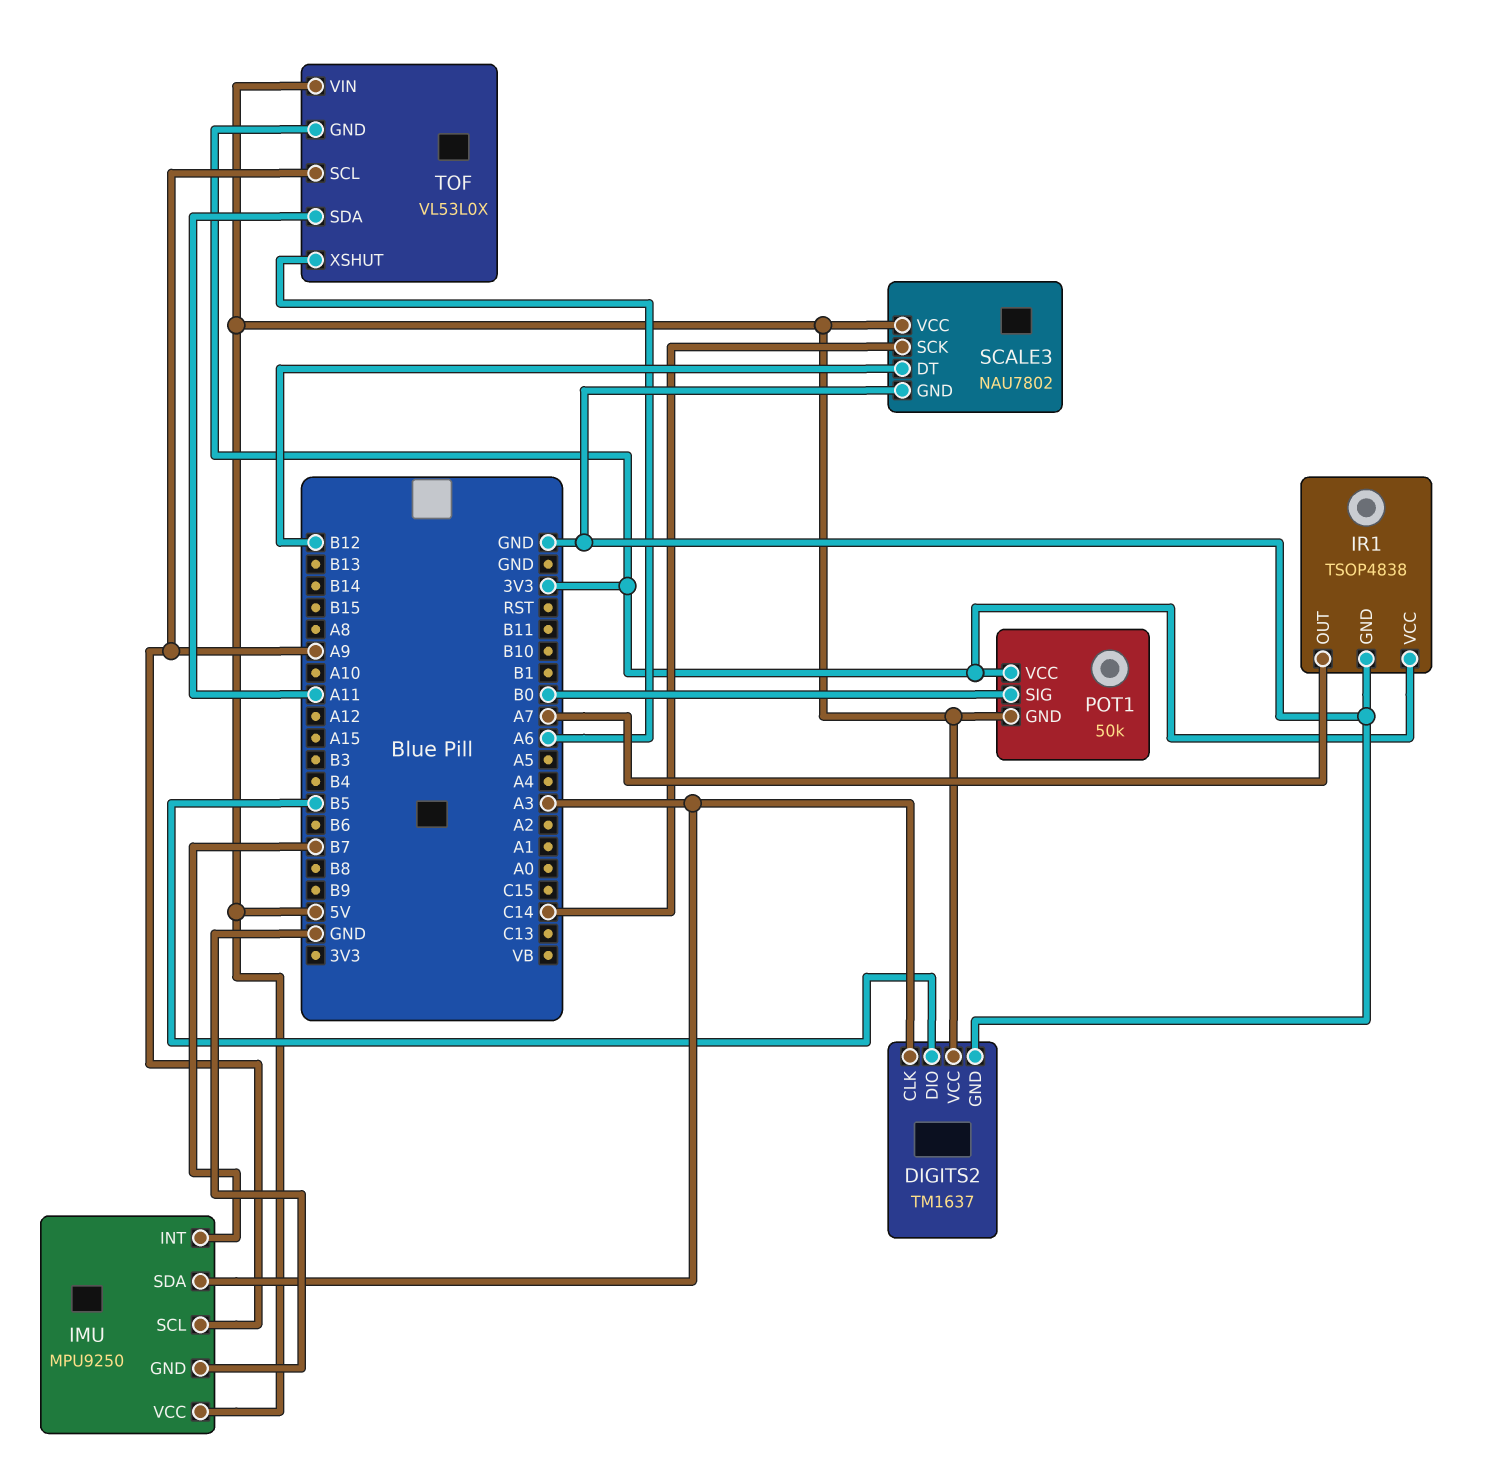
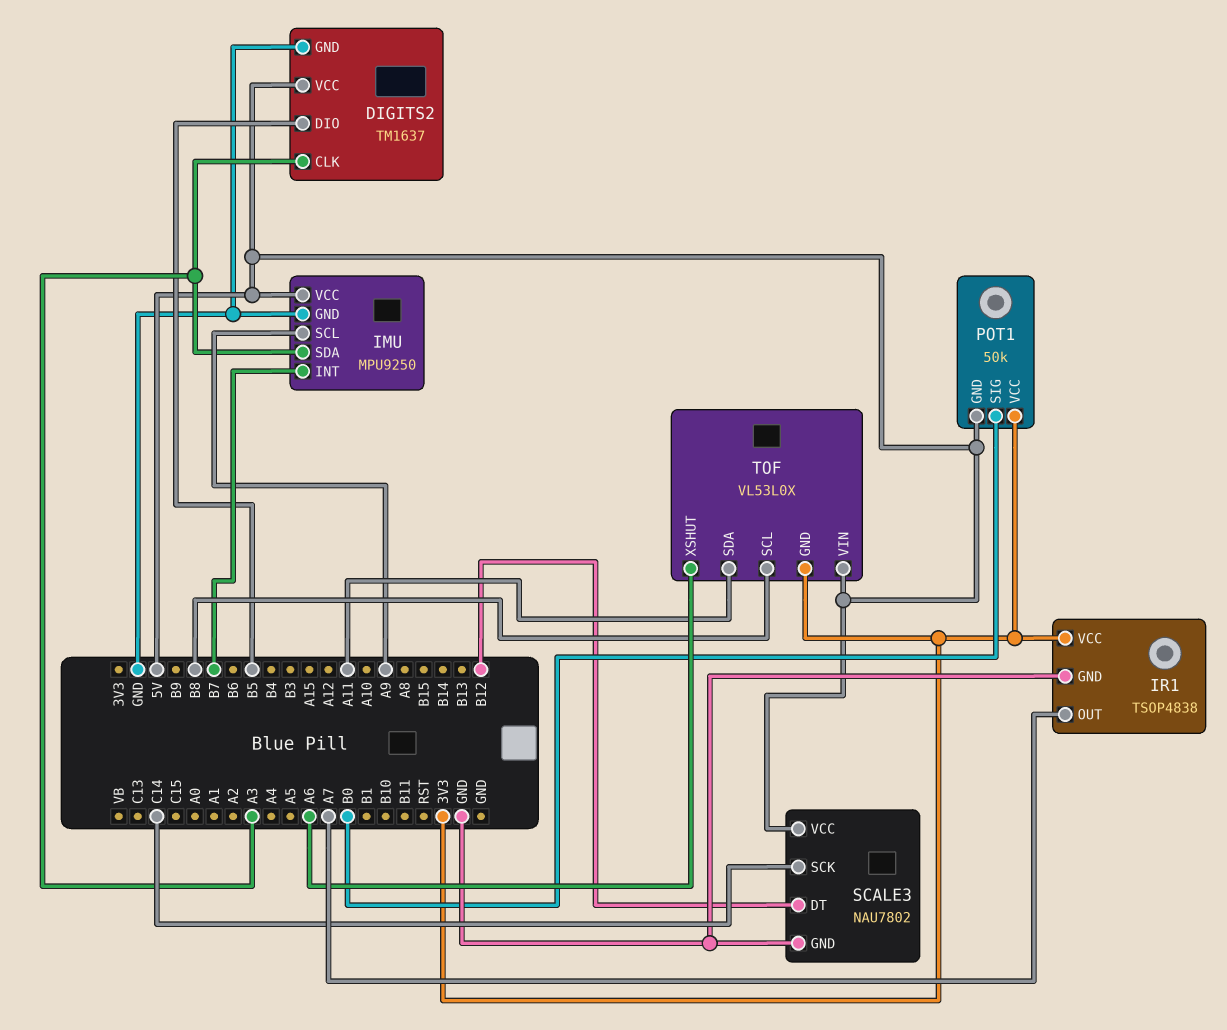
TOF pin SCL: A9 -> B8

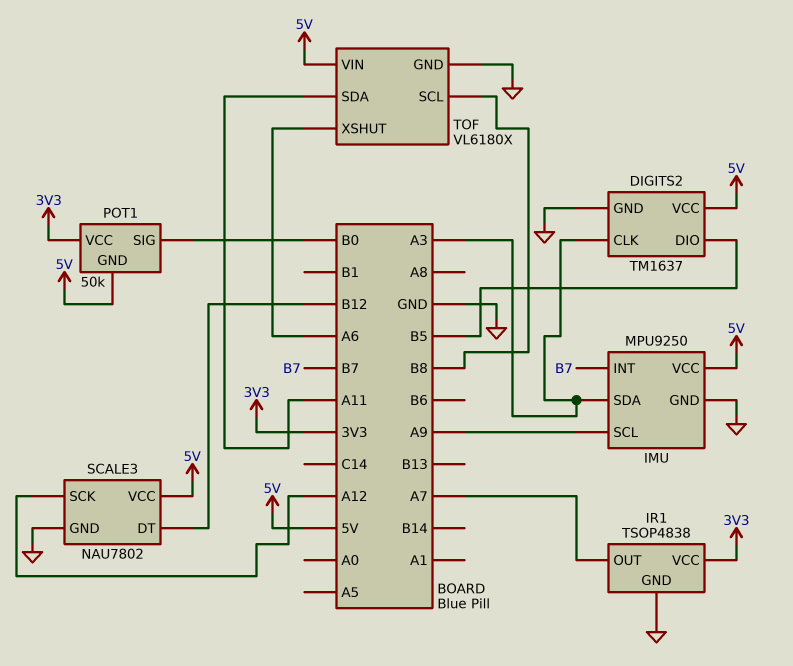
SCALE3 pin SCK: C14 -> A12
TOF: VL53L0X -> VL6180X
TOF pin GND: 3V3 -> GND

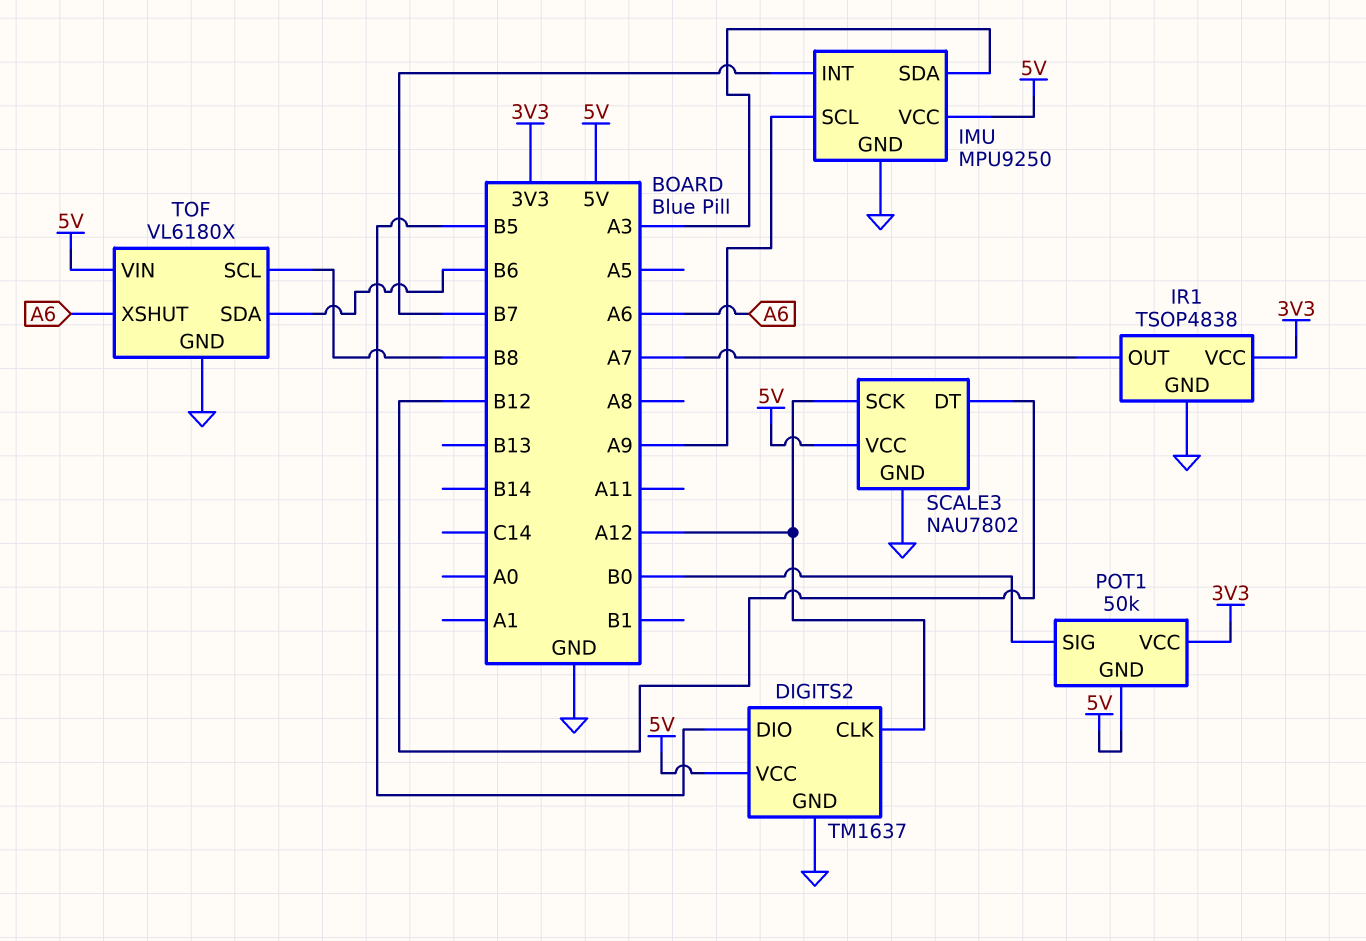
DIGITS2 pin CLK: A3 -> A12
TOF pin SDA: A11 -> B6

